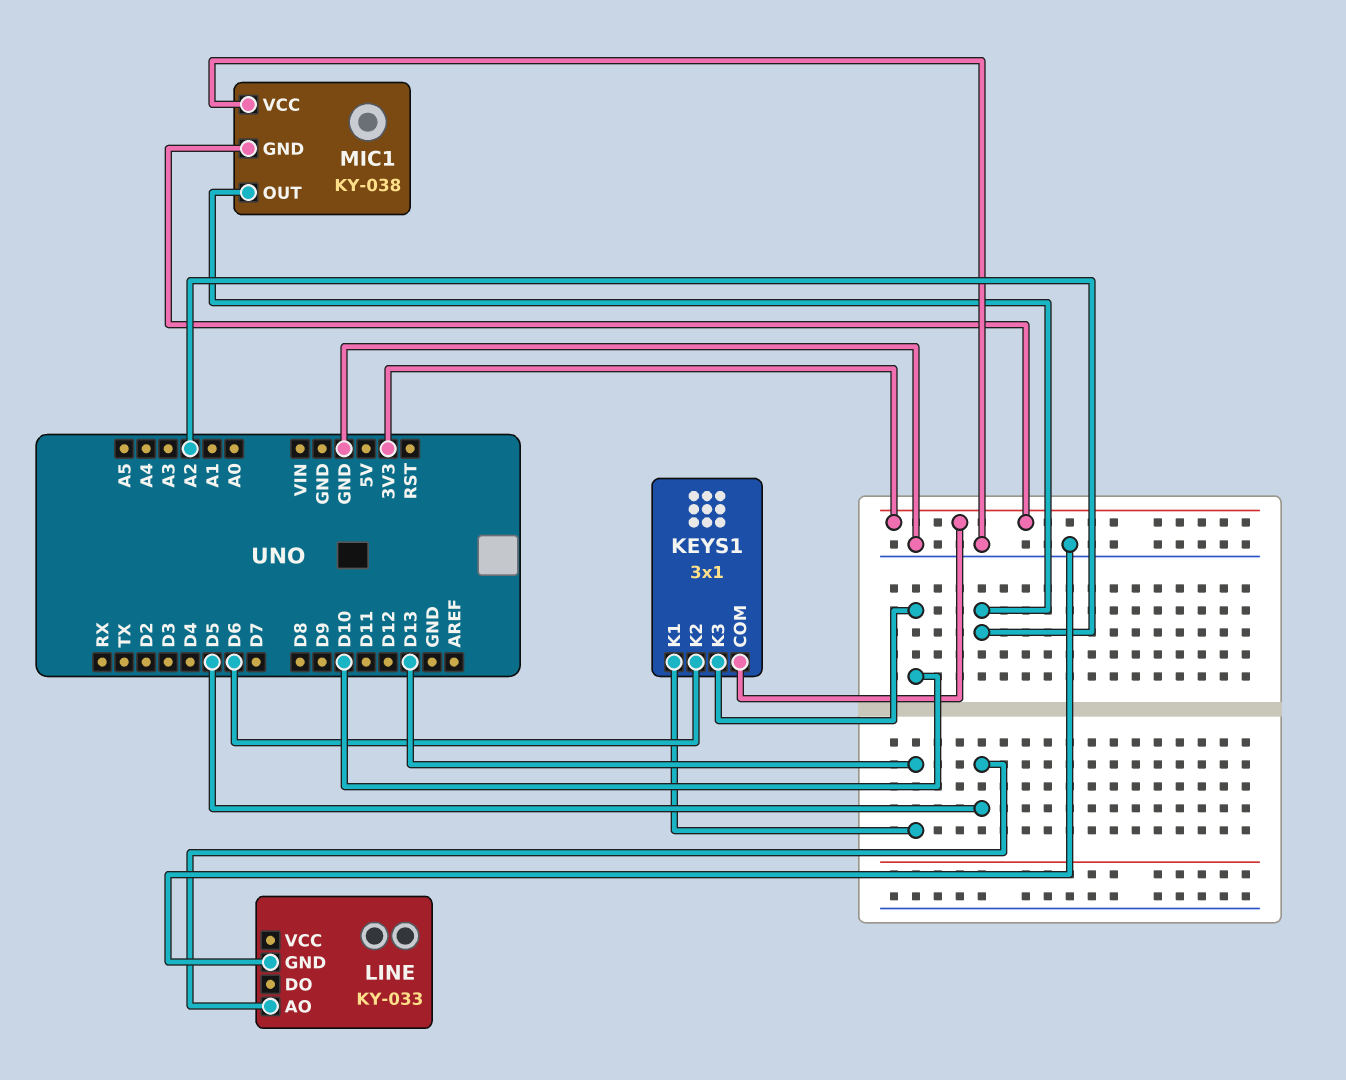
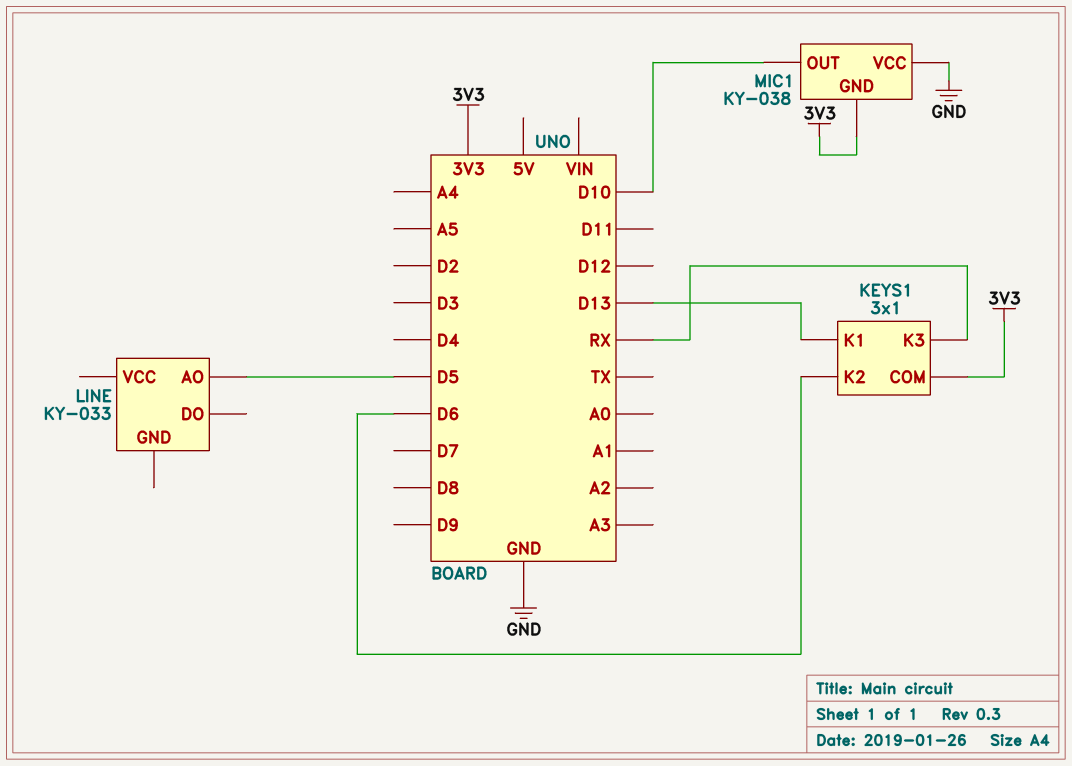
KEYS1 pin K3: D10 -> RX
LINE pin GND: GND -> none
MIC1 pin OUT: A2 -> D10

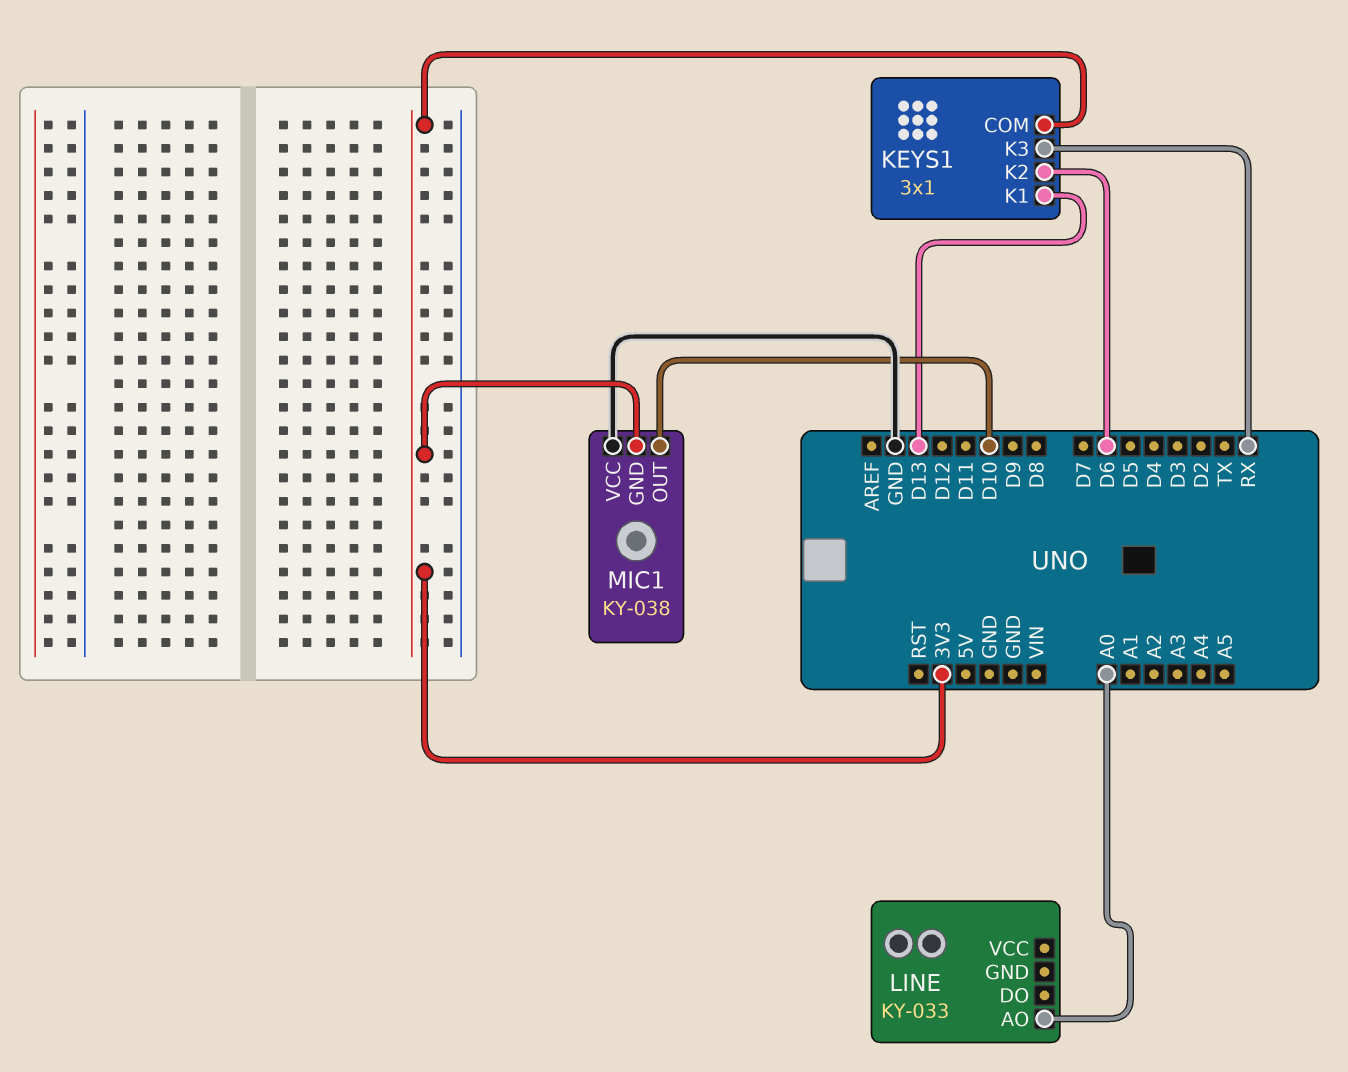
LINE pin AO: D5 -> A0

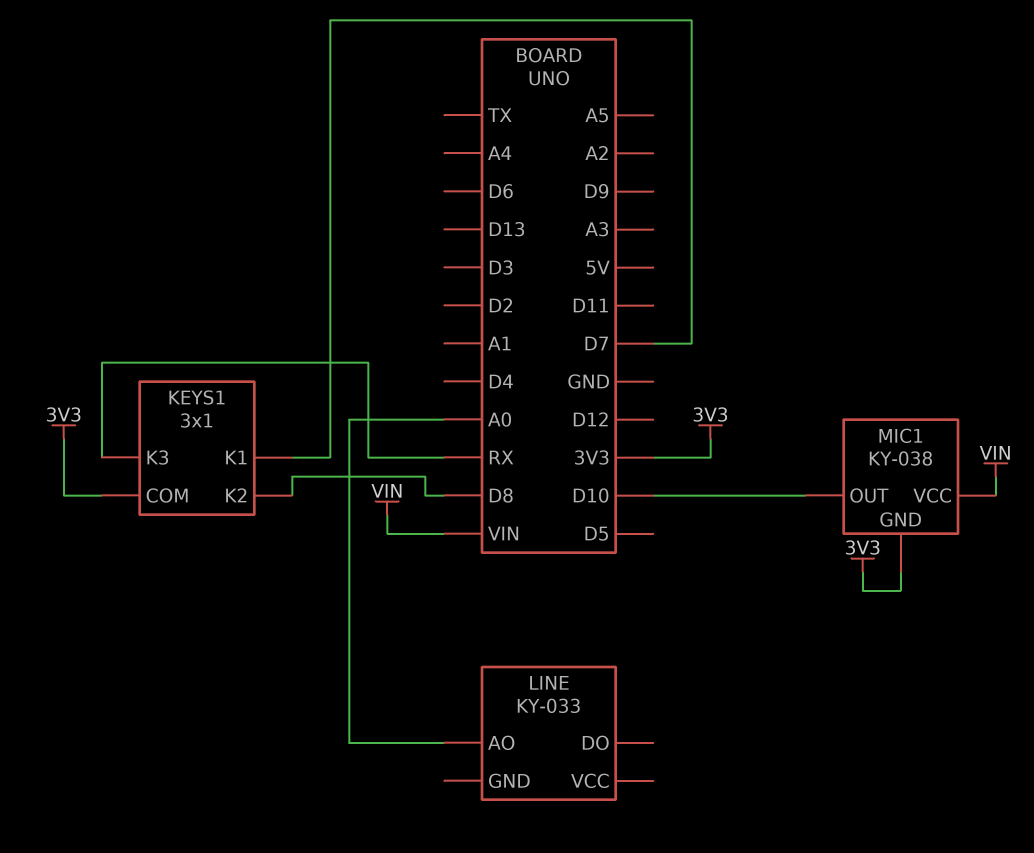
KEYS1 pin K1: D13 -> D7
KEYS1 pin K2: D6 -> D8
MIC1 pin VCC: GND -> VIN

